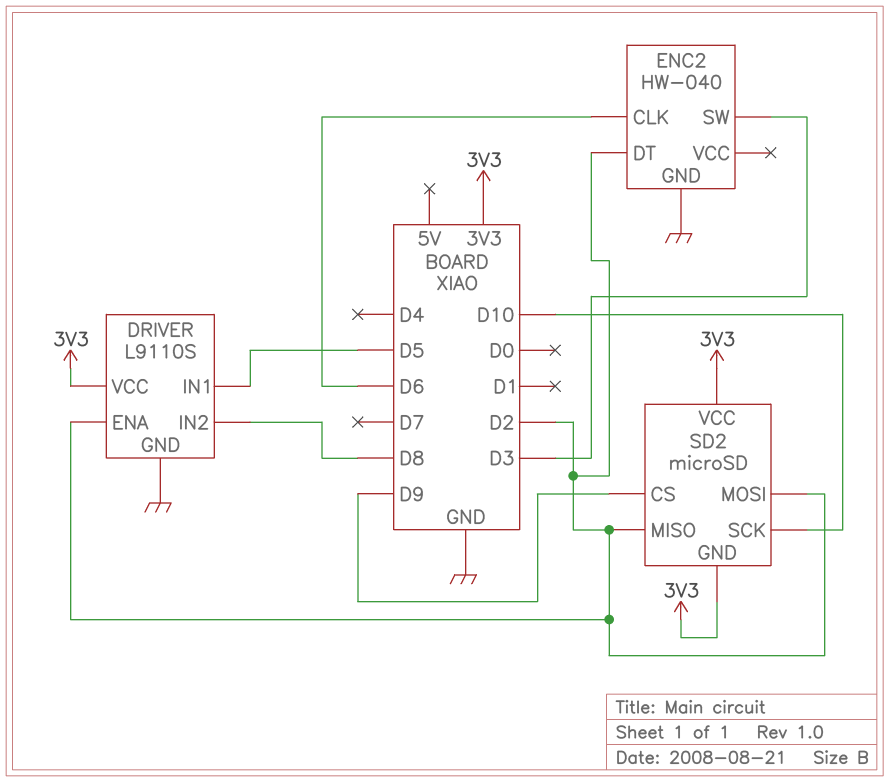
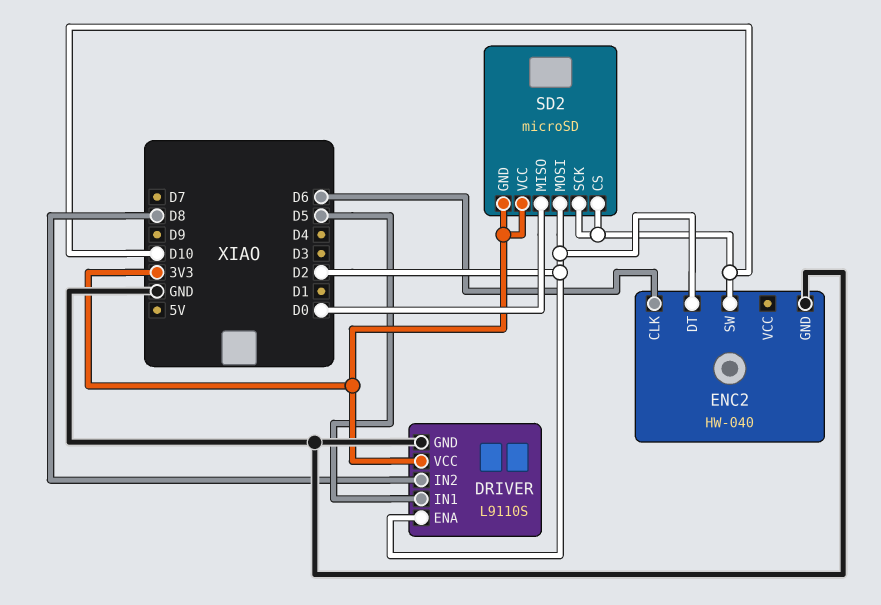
ENC2 pin SW: D3 -> D10
SD2 pin CS: D9 -> D10
SD2 pin MISO: D2 -> D0

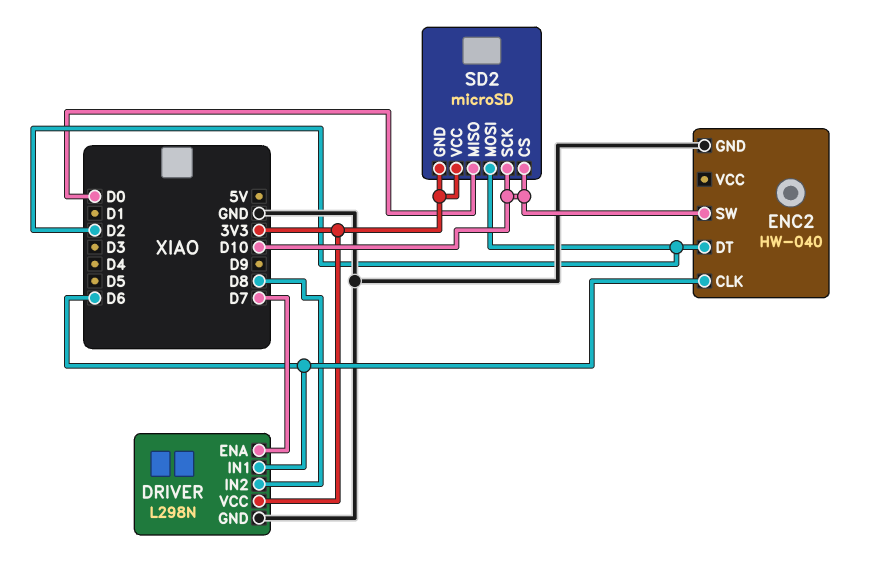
DRIVER: L9110S -> L298N
DRIVER pin ENA: D2 -> D7
DRIVER pin IN1: D5 -> D6

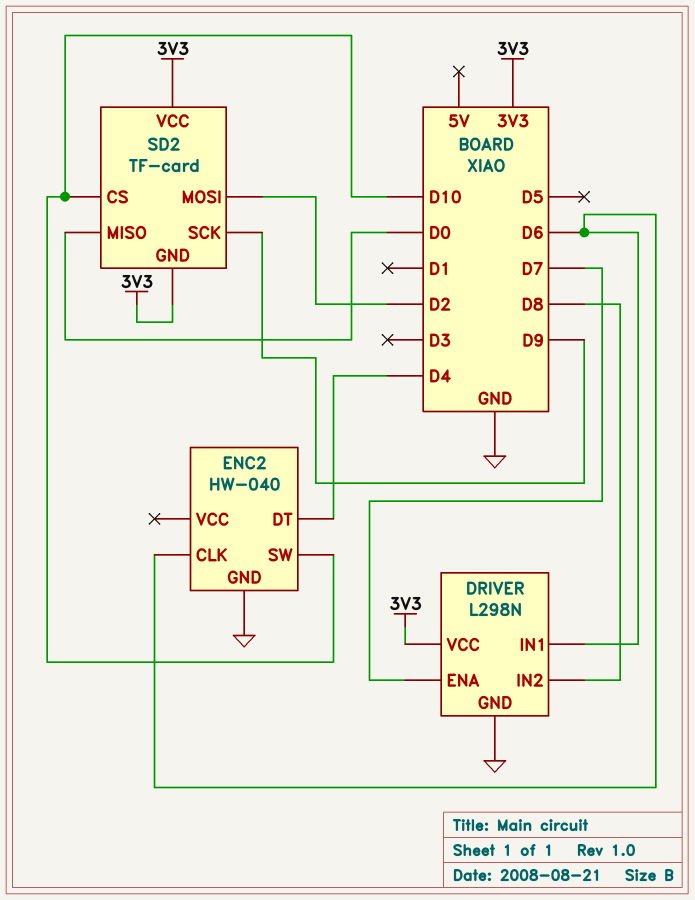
ENC2 pin DT: D2 -> D4
SD2: microSD -> TF-card
SD2 pin SCK: D10 -> D9

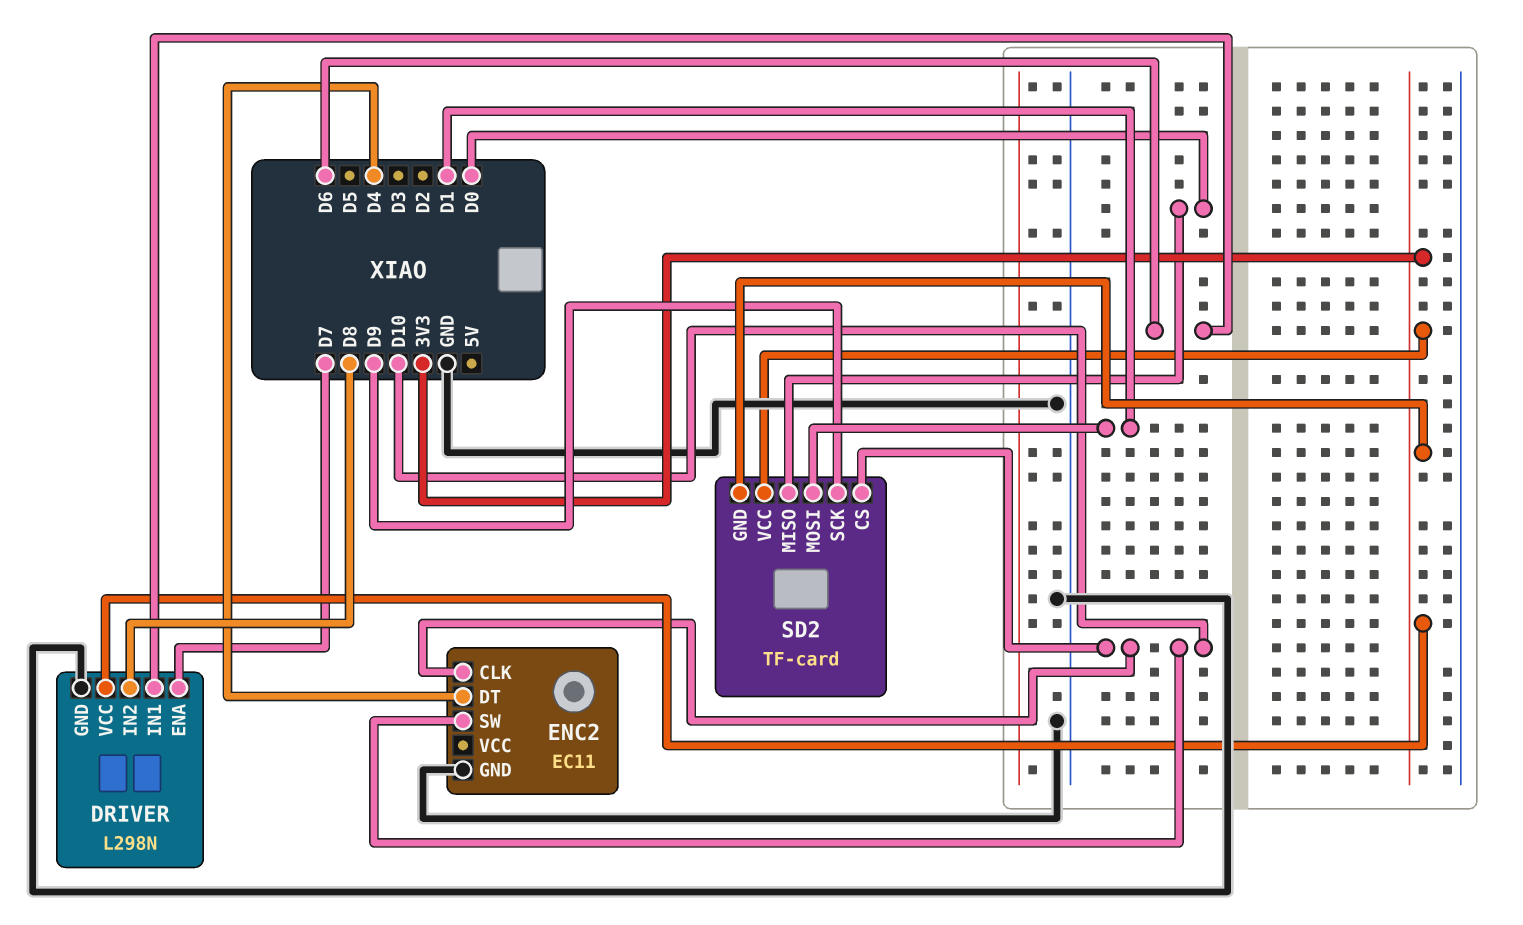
ENC2: HW-040 -> EC11
ENC2 pin CLK: D6 -> D10
SD2 pin MOSI: D2 -> D1

